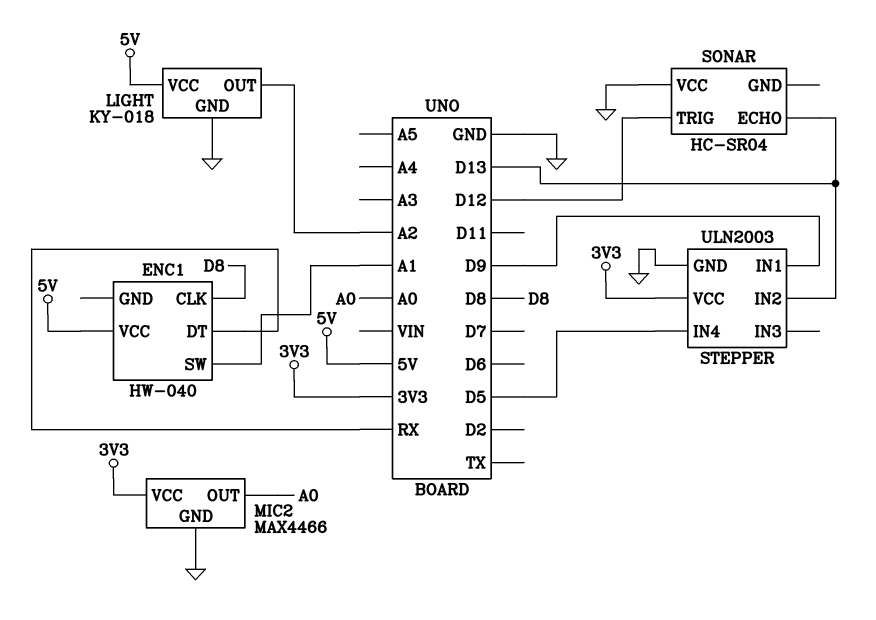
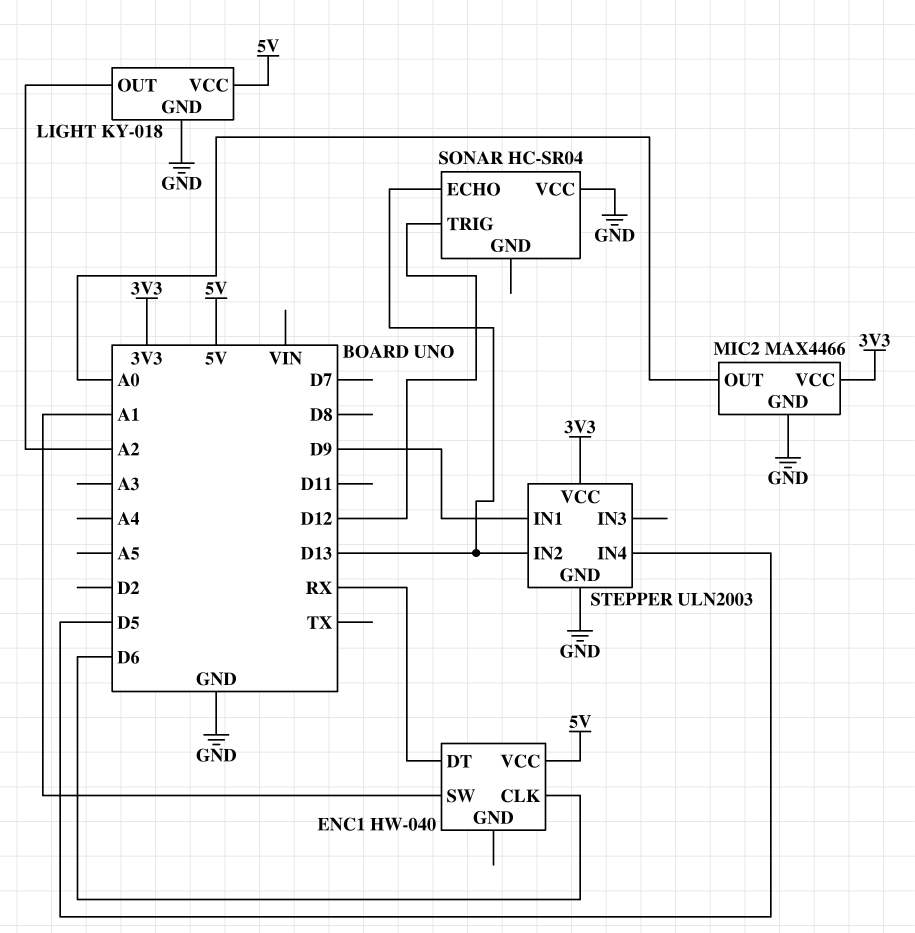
ENC1 pin CLK: D8 -> D6

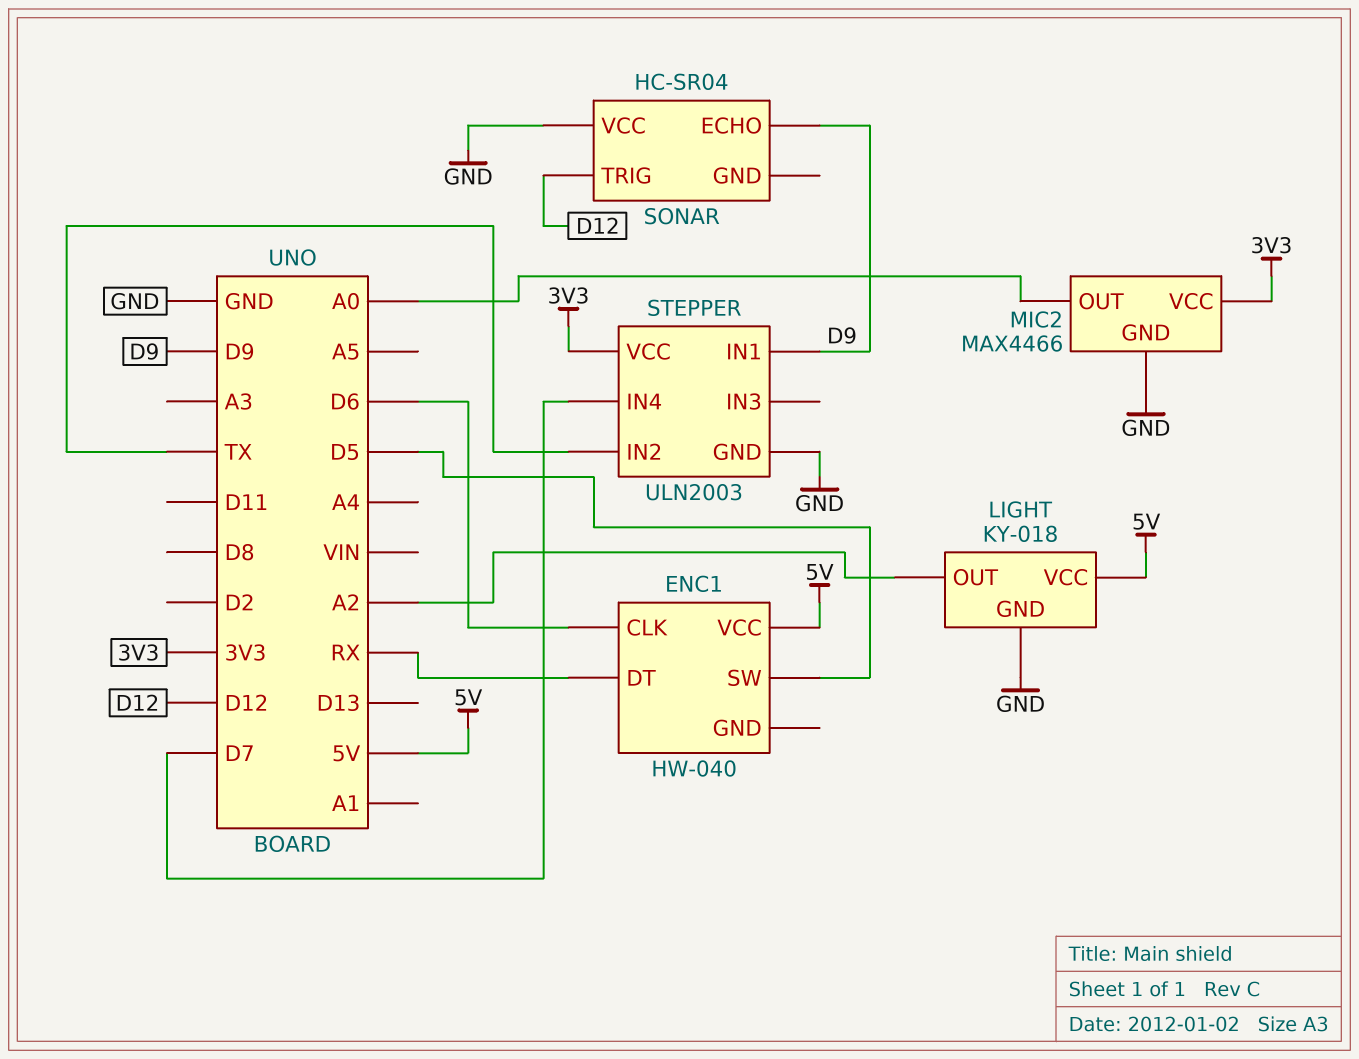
ENC1 pin SW: A1 -> D5
SONAR pin ECHO: D13 -> D9
STEPPER pin IN2: D13 -> TX
STEPPER pin IN4: D5 -> D7

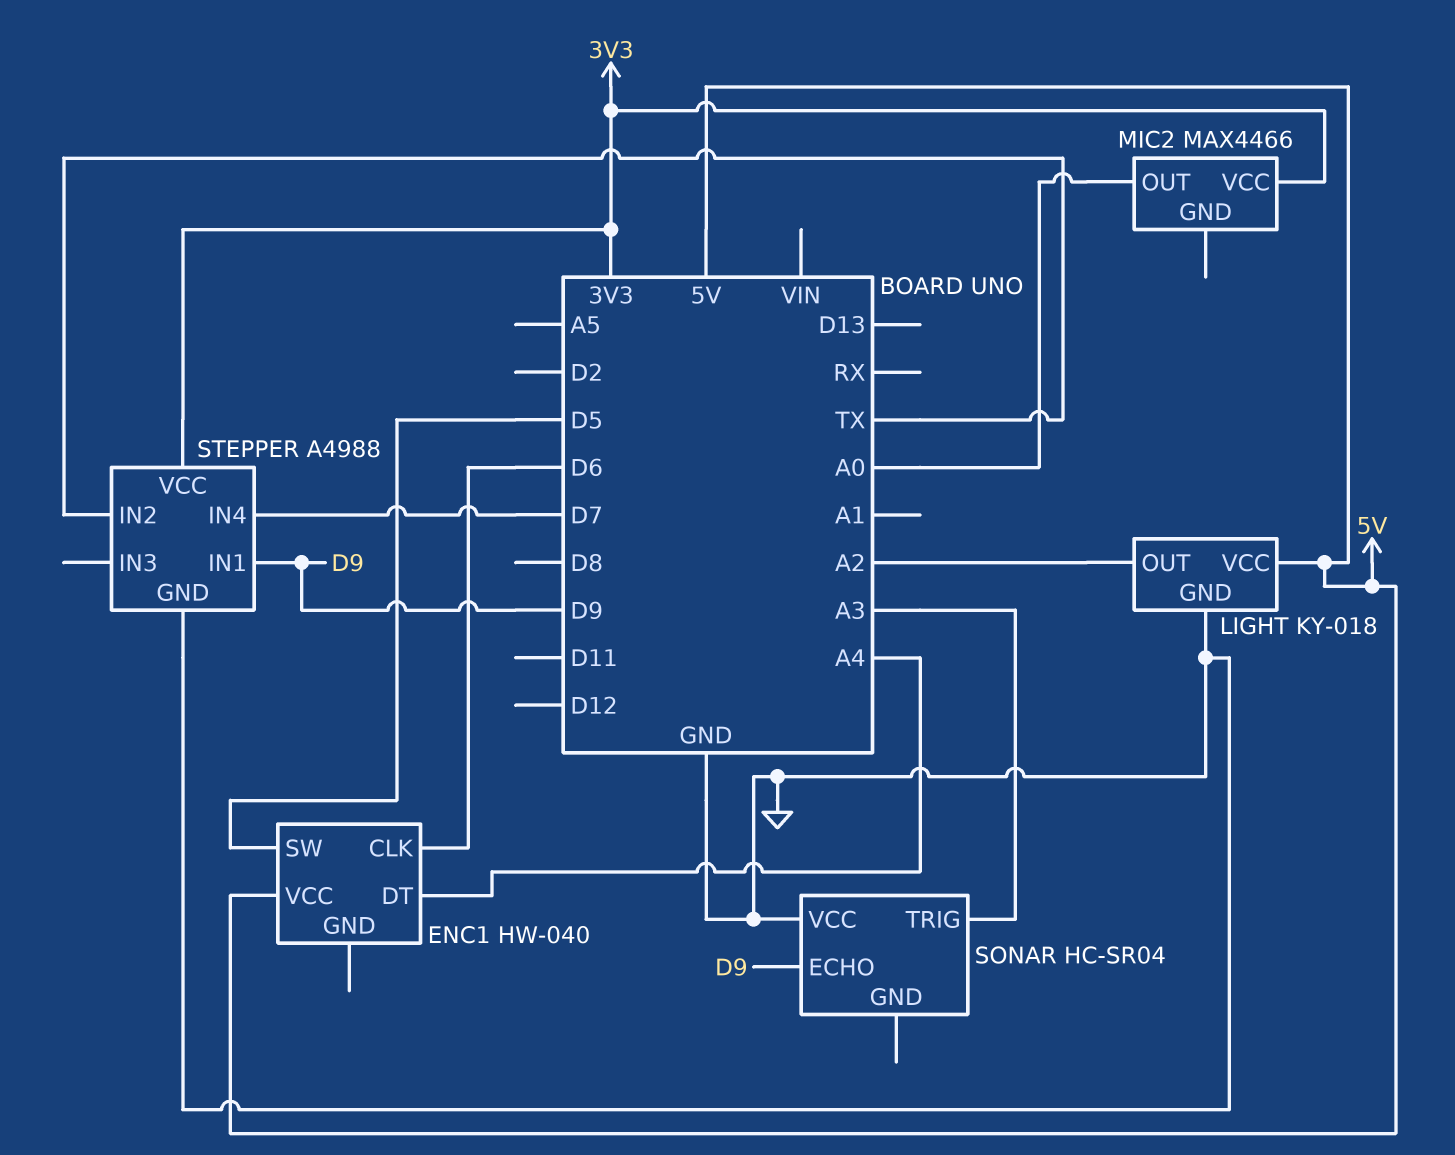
ENC1 pin DT: RX -> A4
MIC2 pin GND: GND -> none
SONAR pin TRIG: D12 -> A3
STEPPER: ULN2003 -> A4988

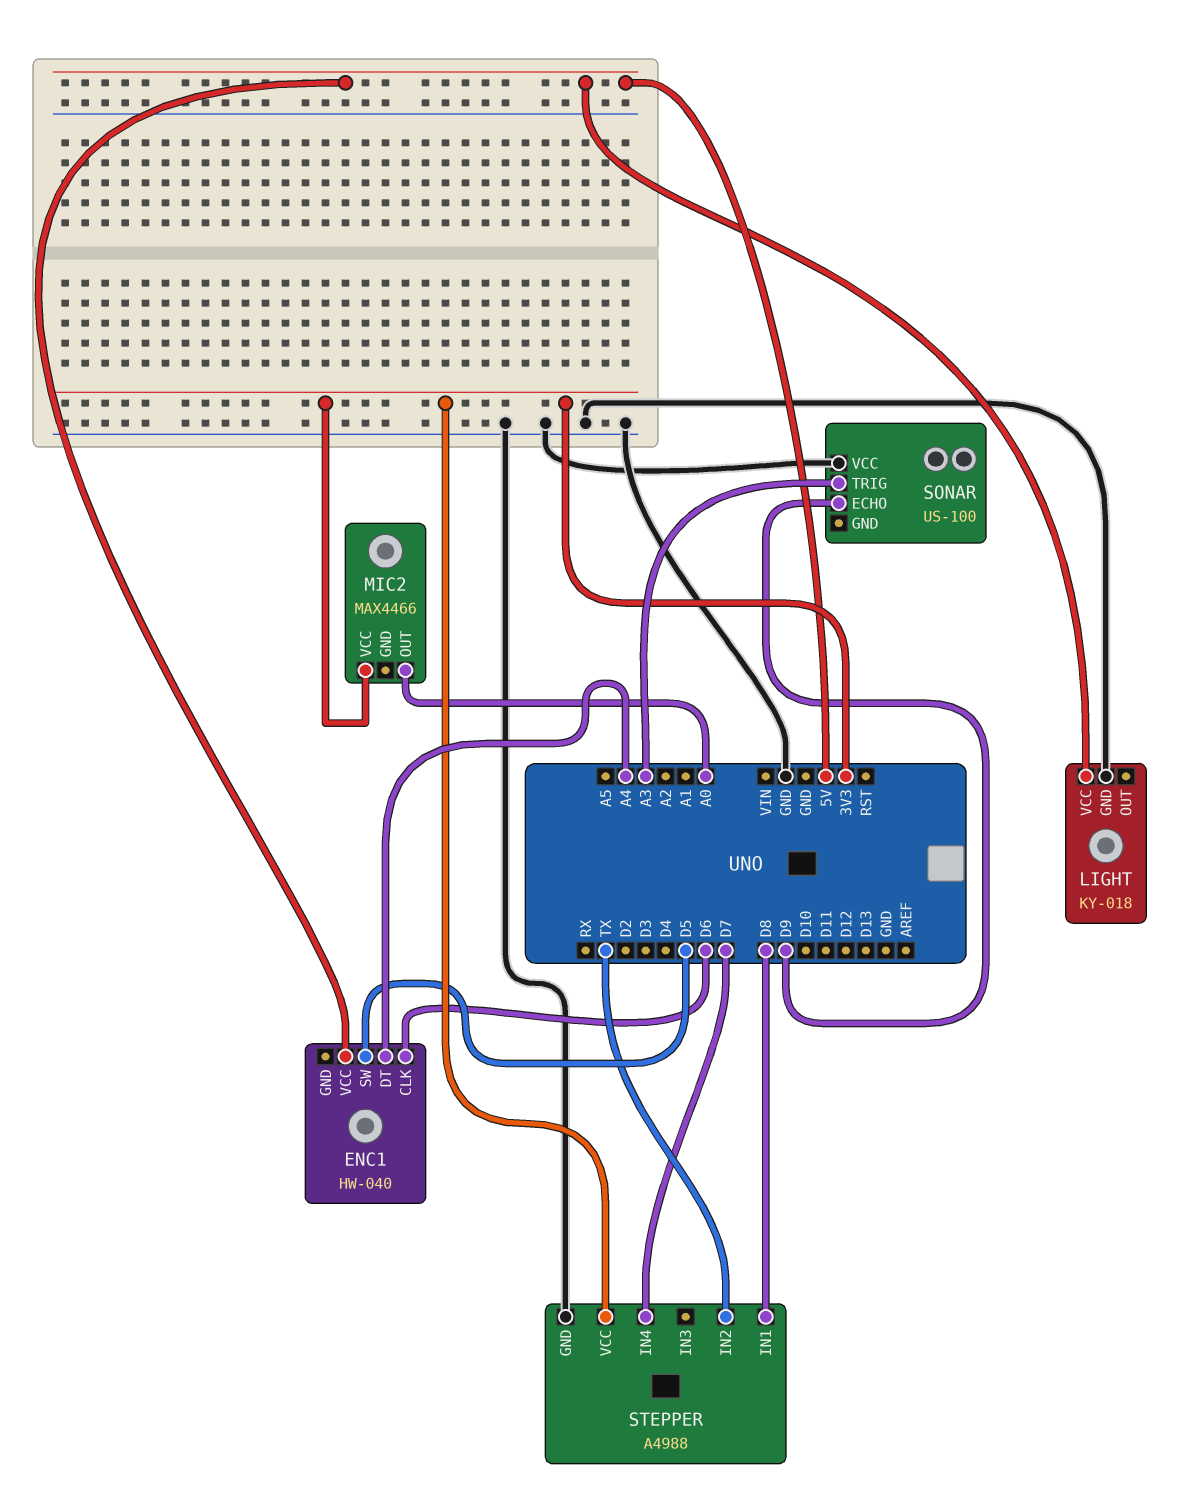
LIGHT pin OUT: A2 -> none
SONAR: HC-SR04 -> US-100
STEPPER pin IN1: D9 -> D8

